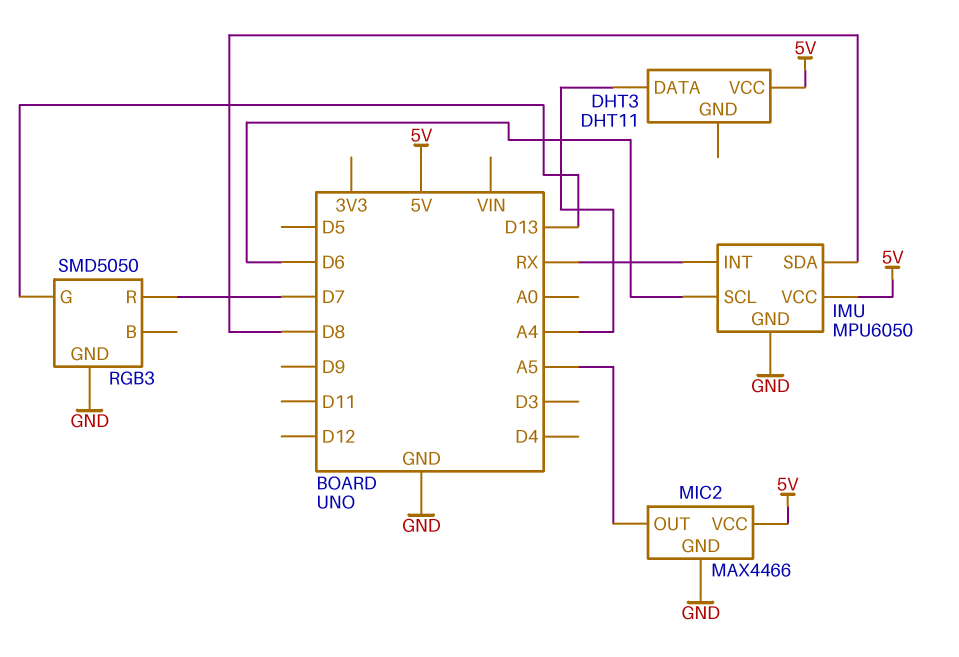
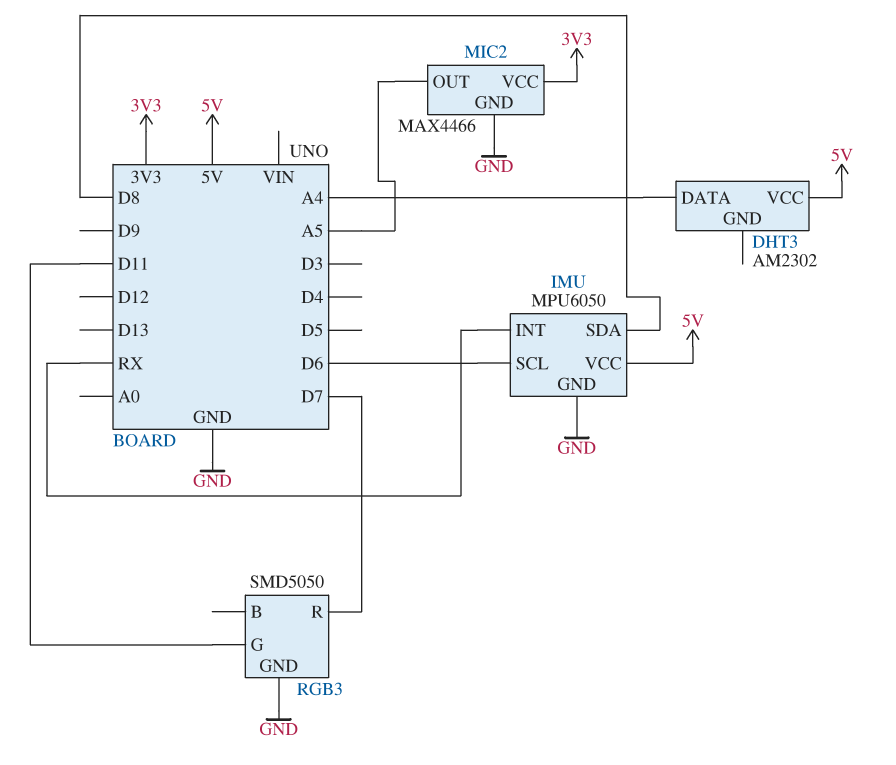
DHT3: DHT11 -> AM2302
MIC2 pin VCC: 5V -> 3V3
RGB3 pin G: D13 -> D11

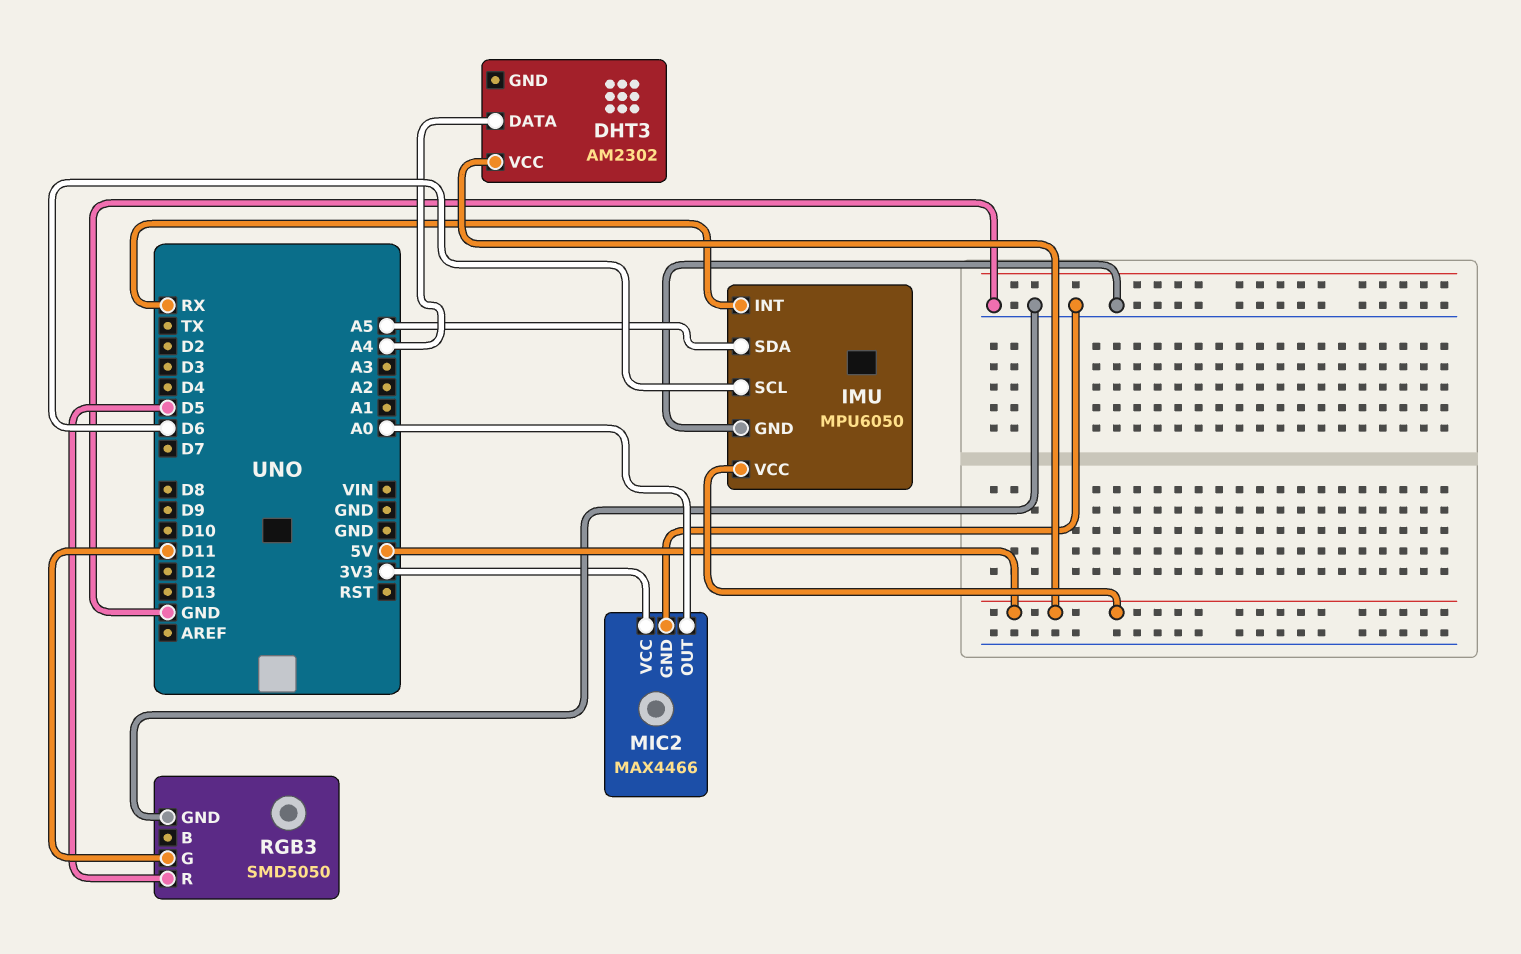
IMU pin SDA: D8 -> A5
MIC2 pin OUT: A5 -> A0
RGB3 pin R: D7 -> D5

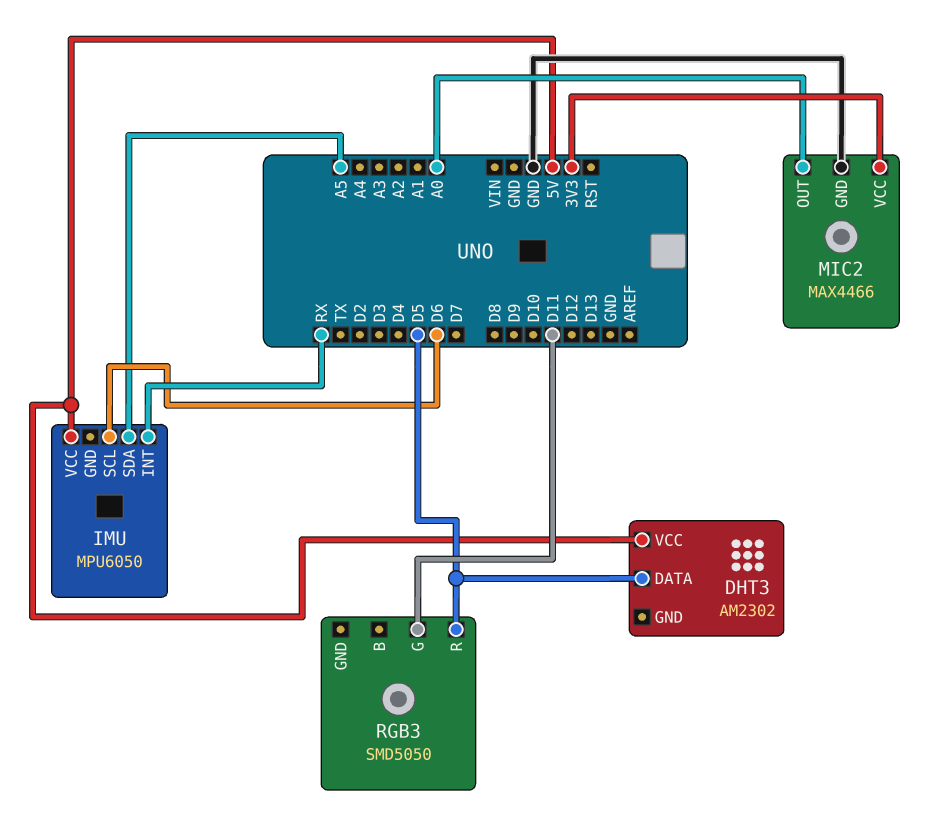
DHT3 pin DATA: A4 -> D5
IMU pin GND: GND -> none
RGB3 pin GND: GND -> none

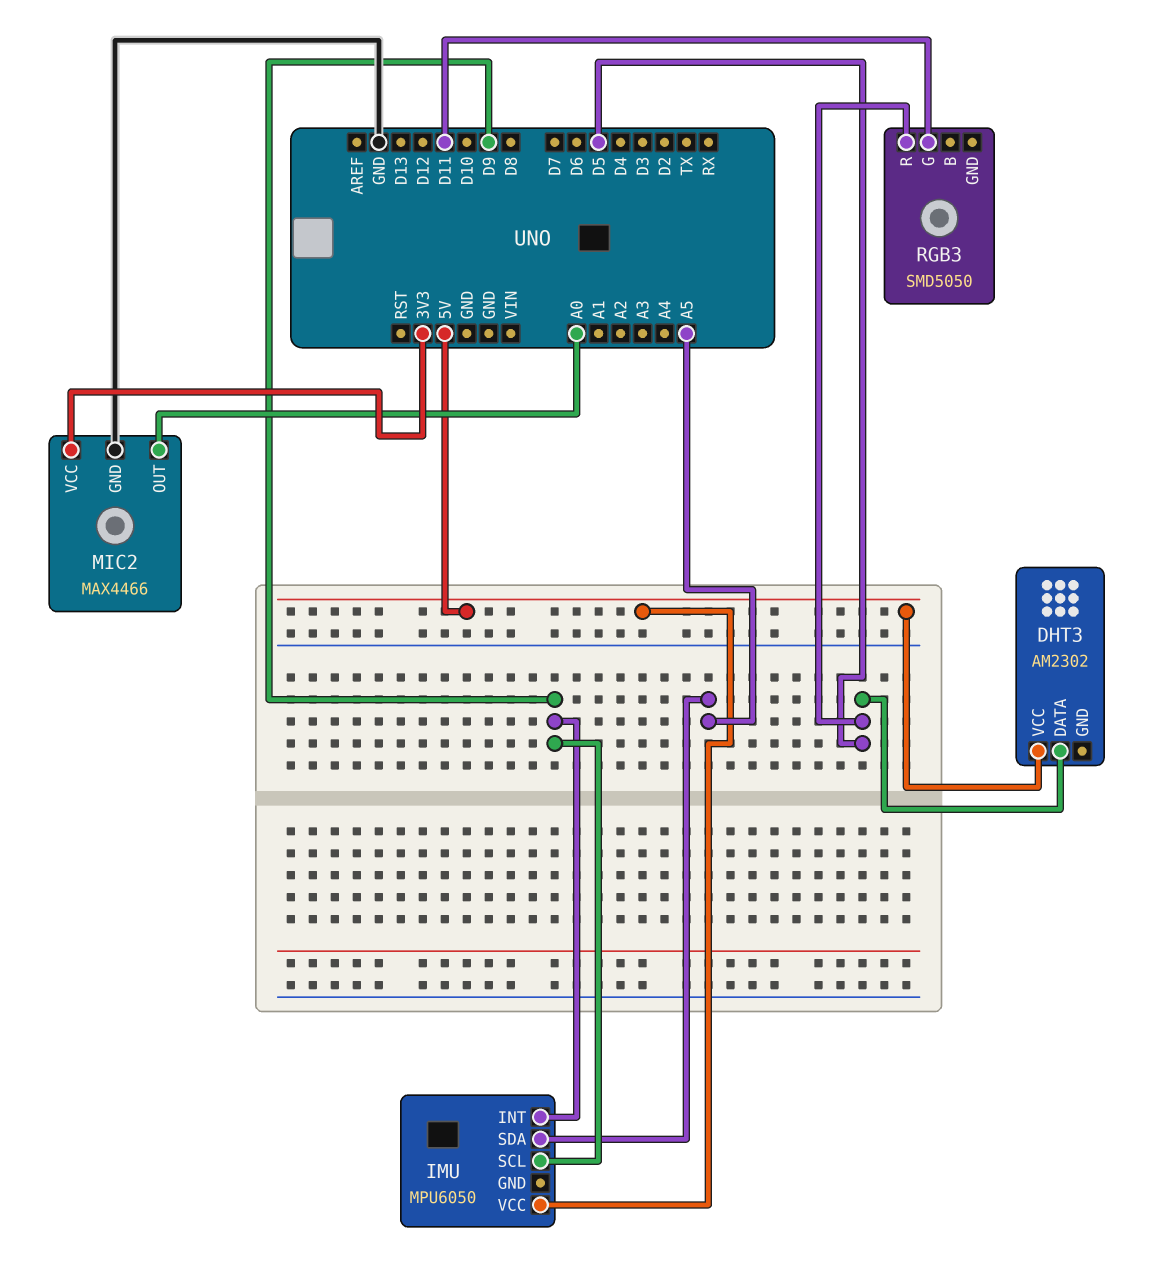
IMU pin INT: RX -> D9
IMU pin SCL: D6 -> D9

